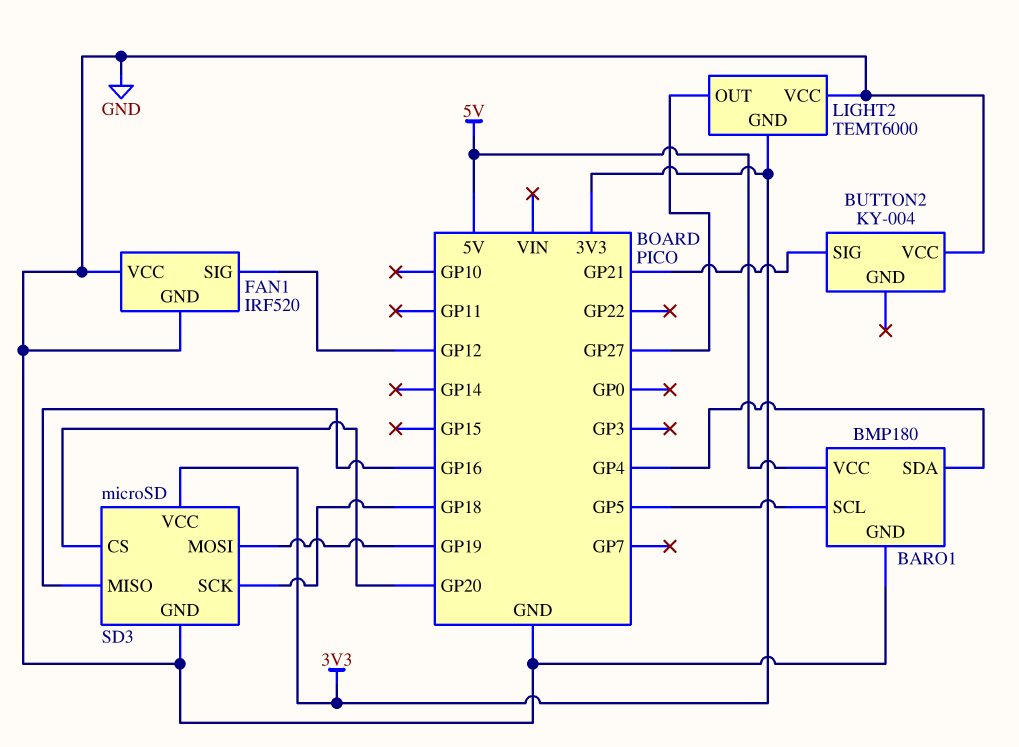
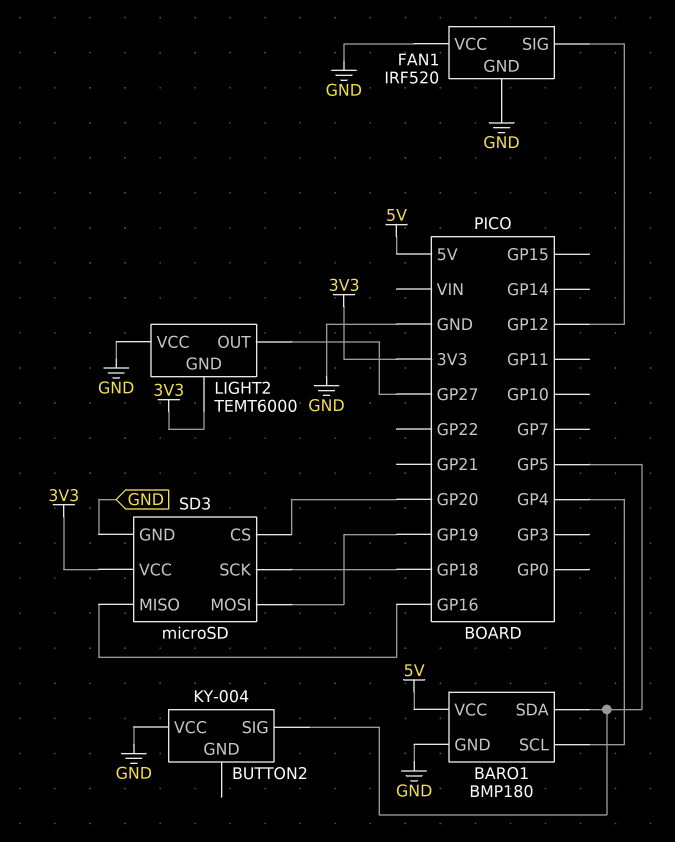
BARO1 pin SCL: GP5 -> GP4
BARO1 pin SDA: GP4 -> GP5
BUTTON2 pin SIG: GP21 -> GP5

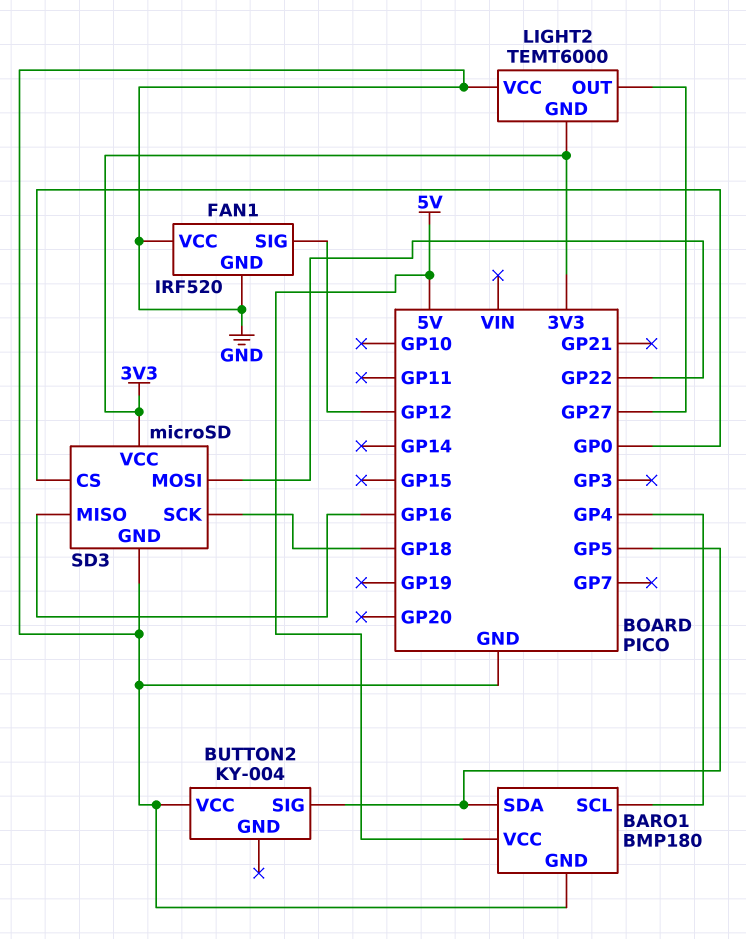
SD3 pin CS: GP20 -> GP0
SD3 pin MOSI: GP19 -> GP22

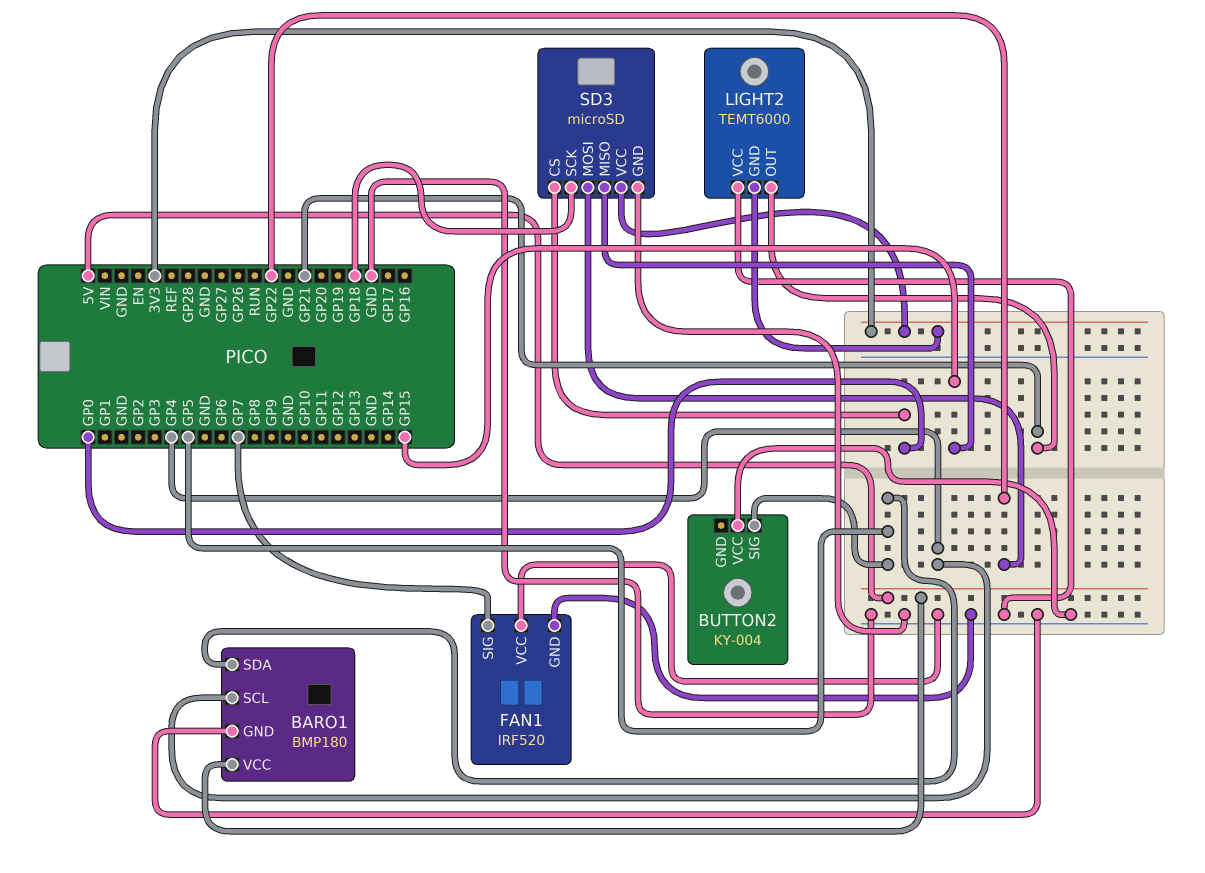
FAN1 pin SIG: GP12 -> GP7
LIGHT2 pin OUT: GP27 -> GP21
SD3 pin MISO: GP16 -> GP15

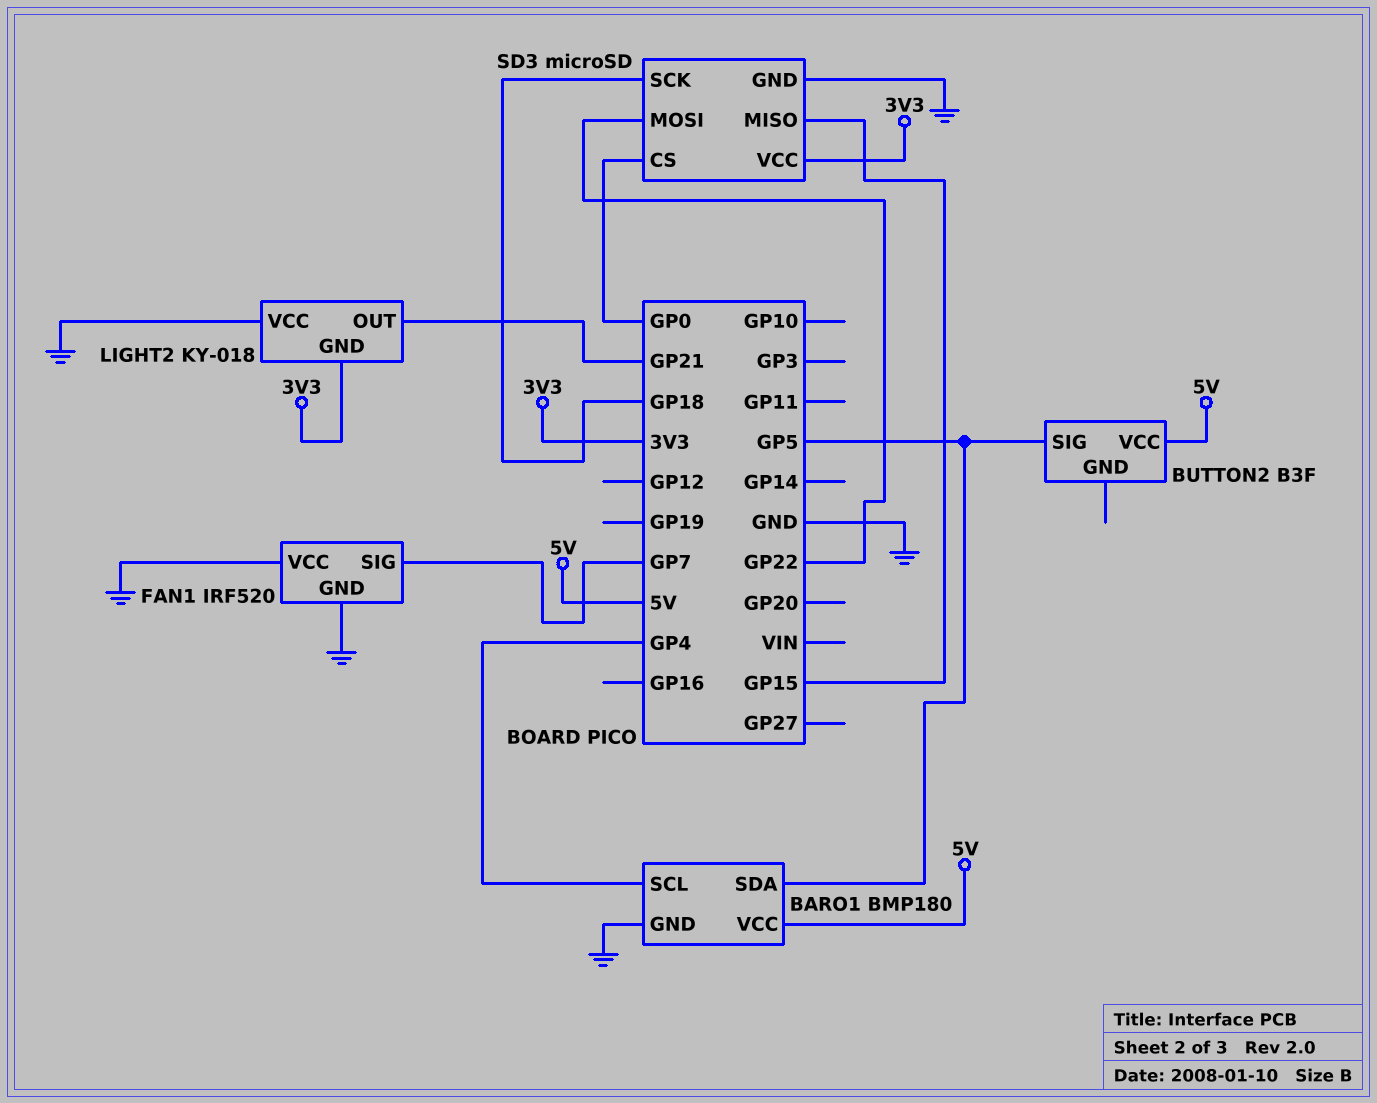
BUTTON2: KY-004 -> B3F
BUTTON2 pin VCC: GND -> 5V
LIGHT2: TEMT6000 -> KY-018

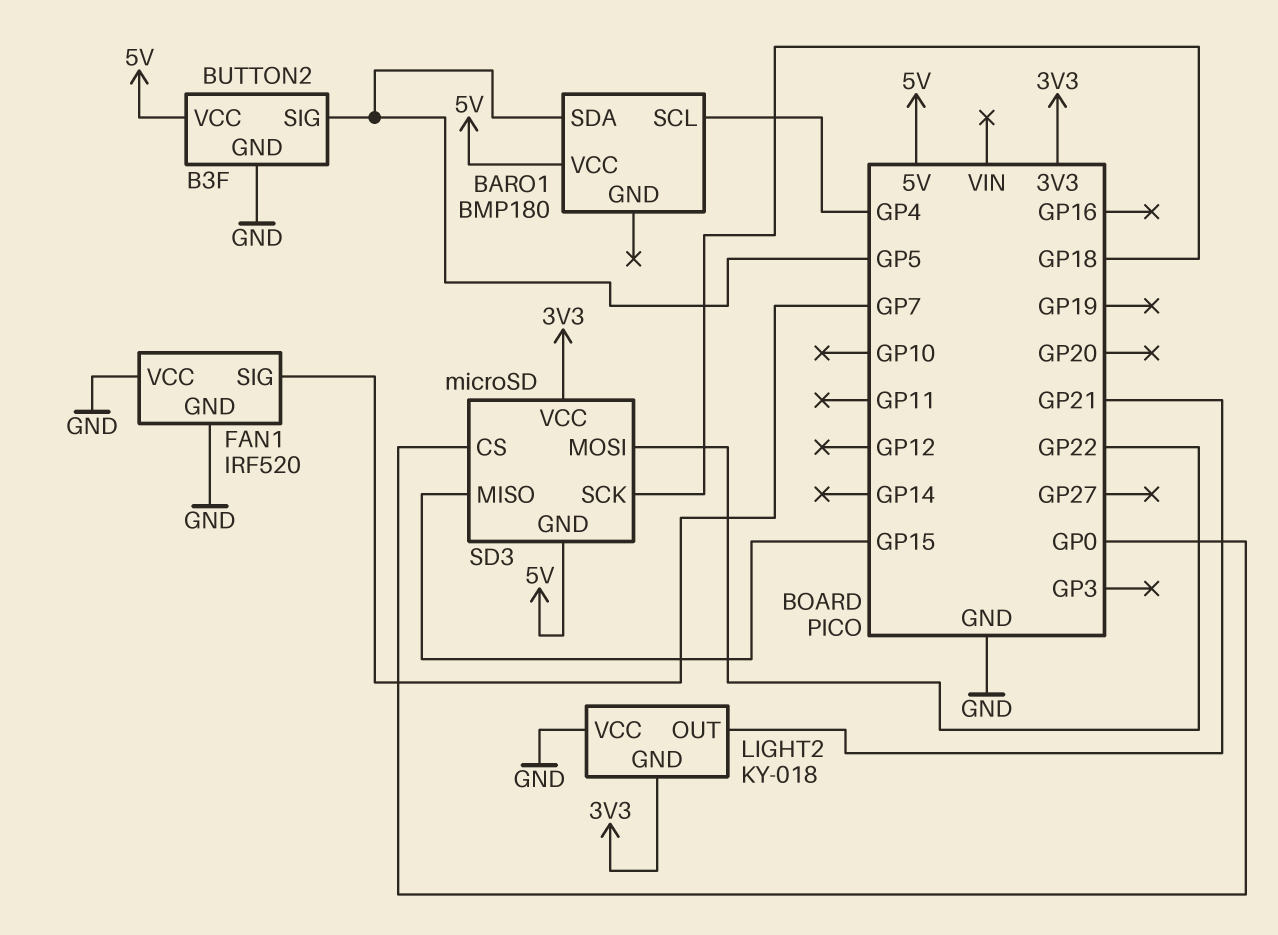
BARO1 pin GND: GND -> none
BUTTON2 pin GND: none -> GND
SD3 pin GND: GND -> 5V

